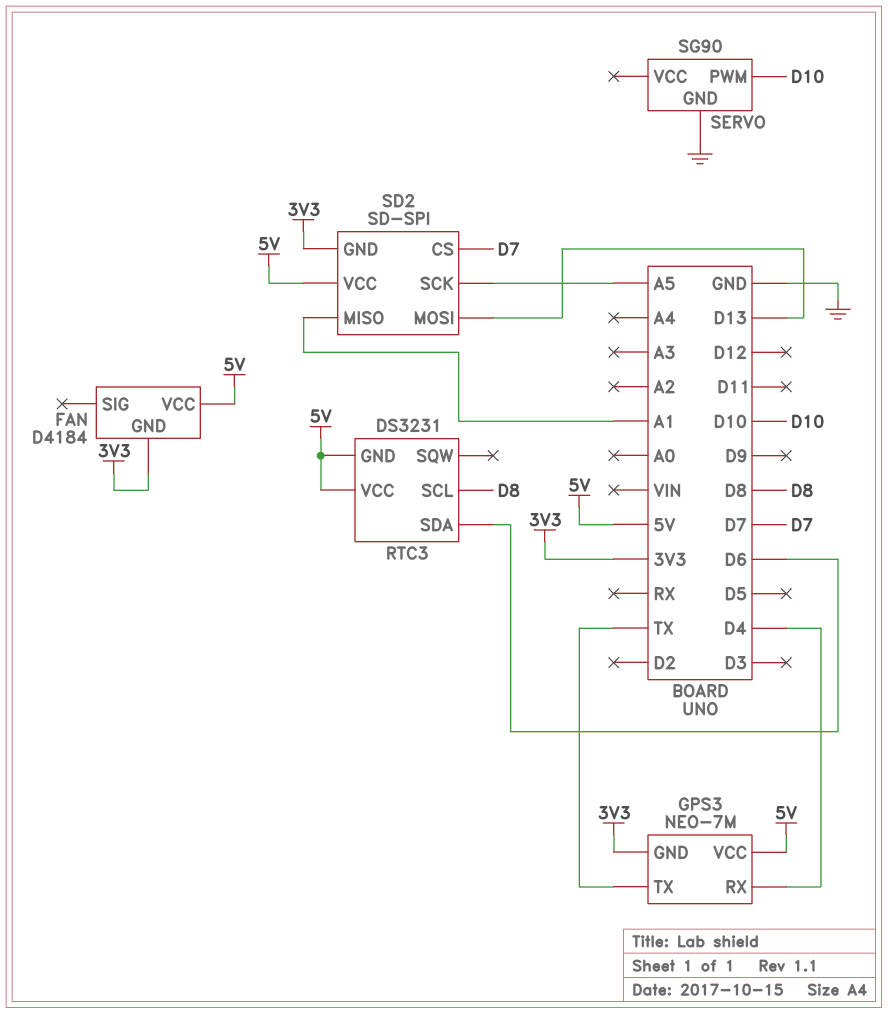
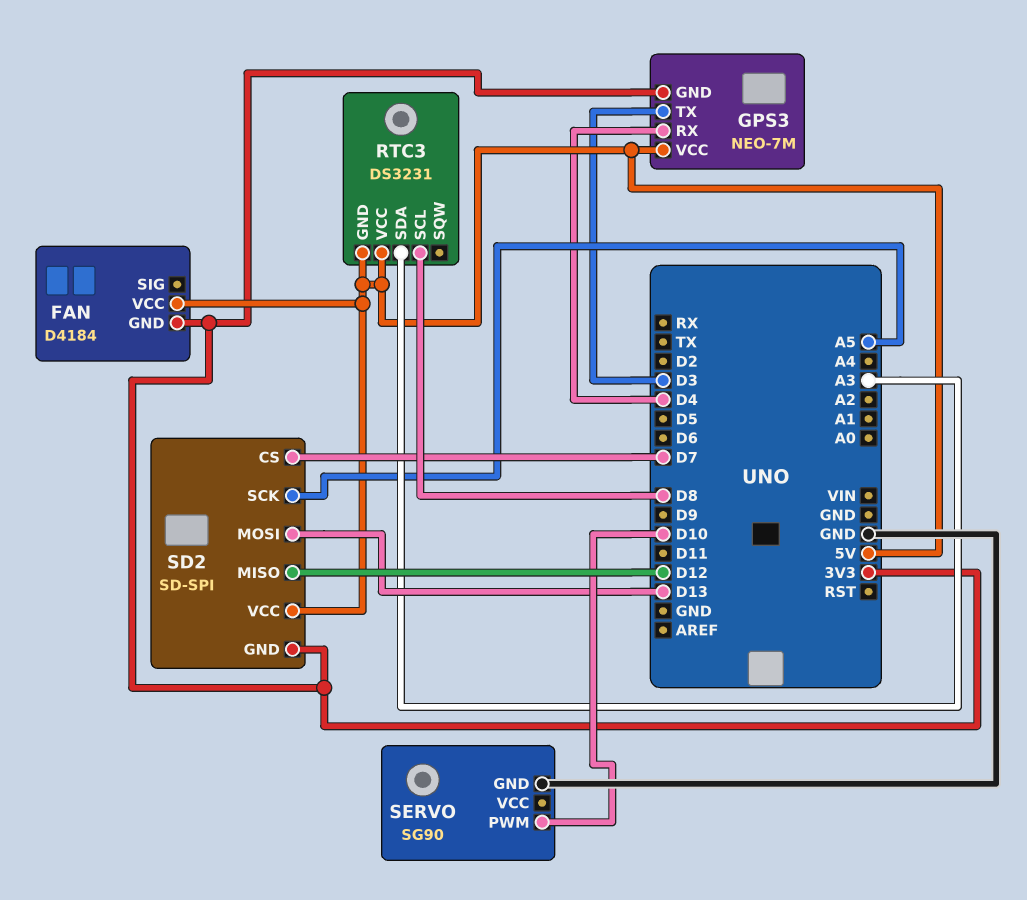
GPS3 pin TX: TX -> D3
RTC3 pin SDA: D6 -> A3
SD2 pin MISO: A1 -> D12

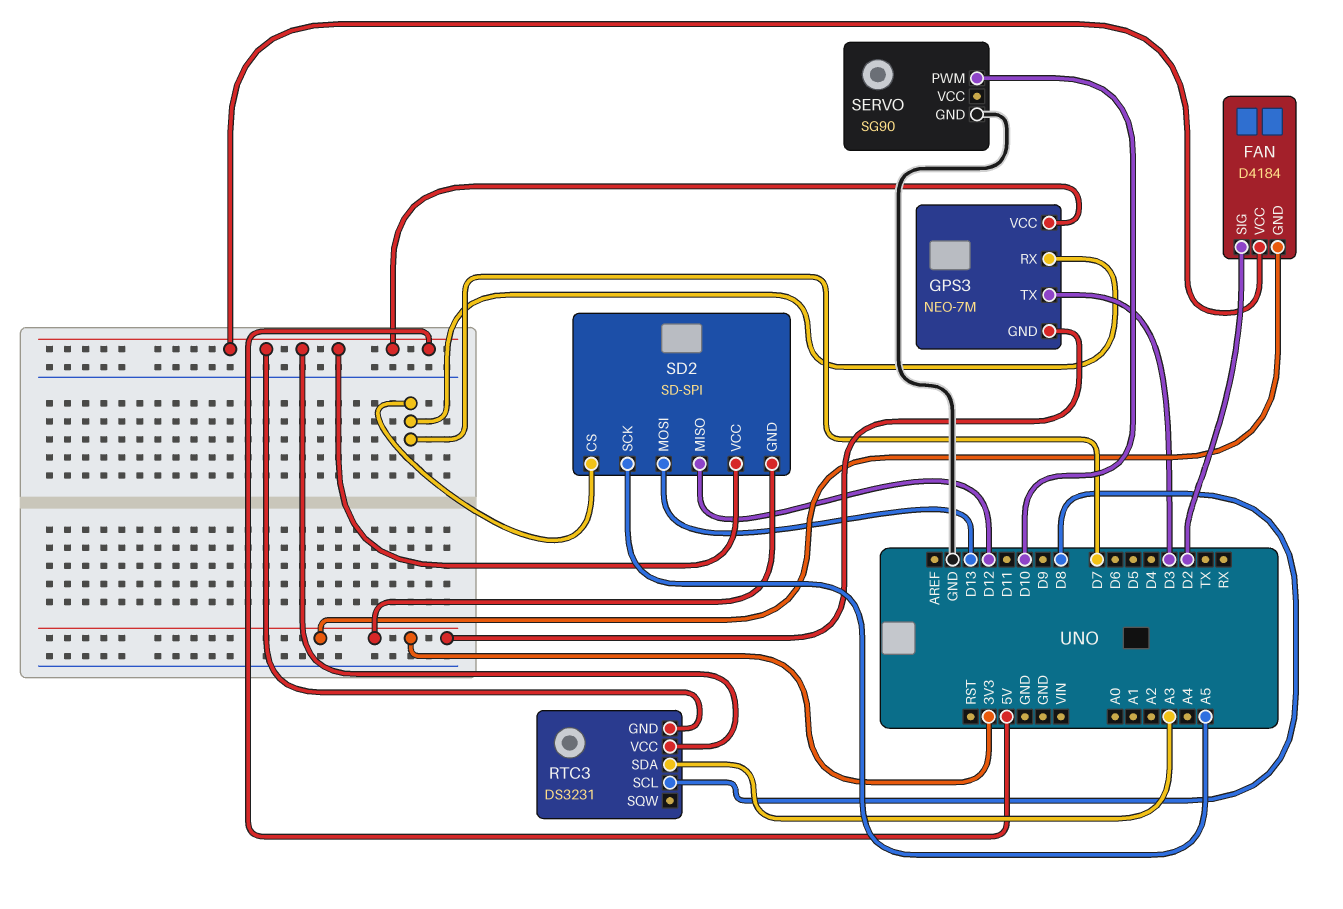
FAN pin SIG: none -> D2
GPS3 pin RX: D4 -> D7

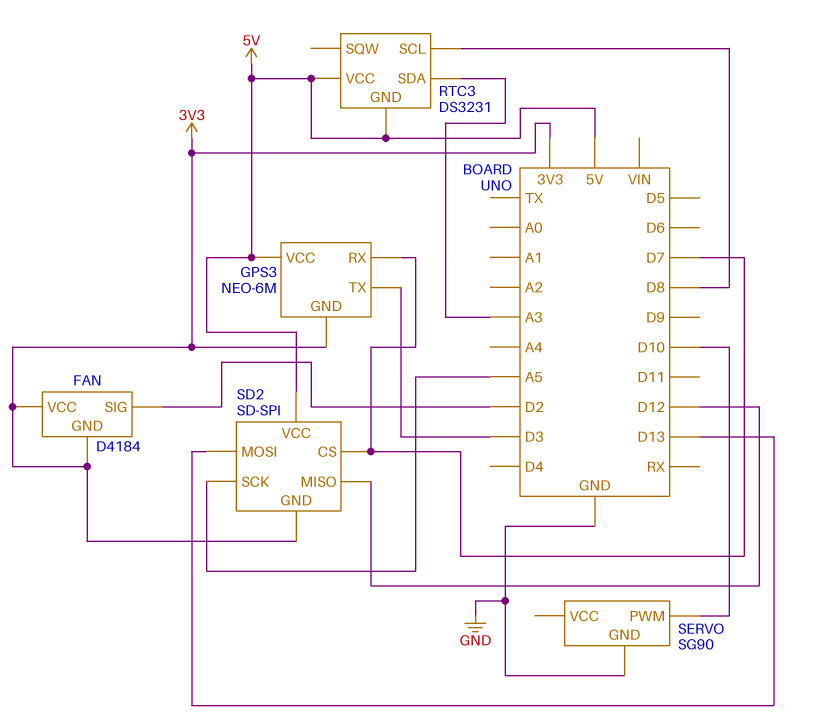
FAN pin VCC: 5V -> 3V3
GPS3: NEO-7M -> NEO-6M

